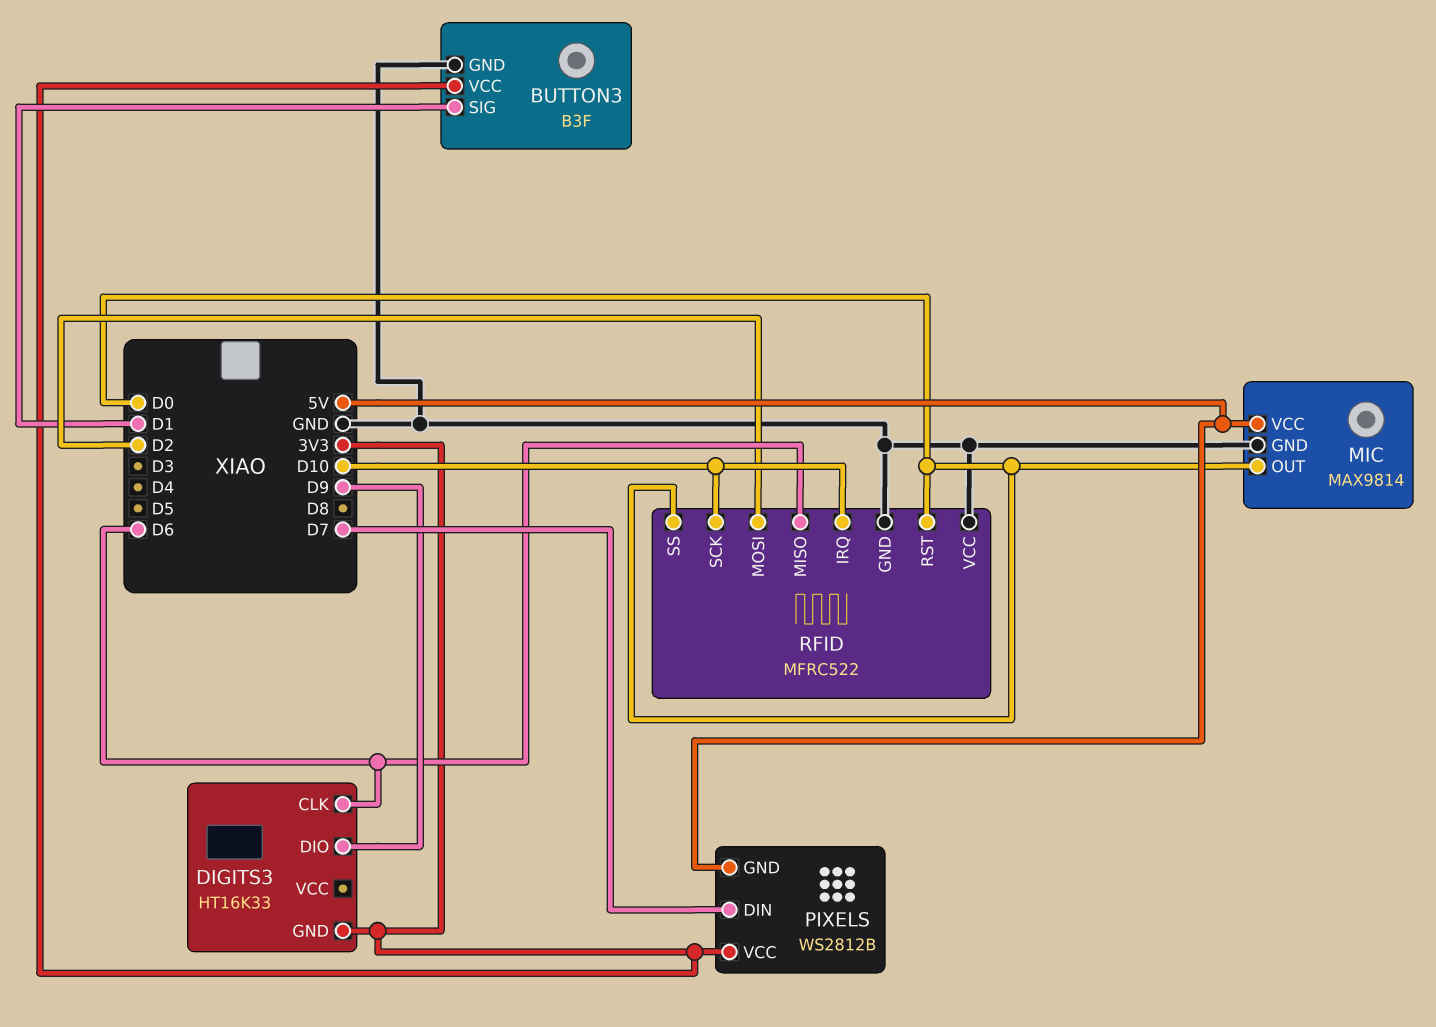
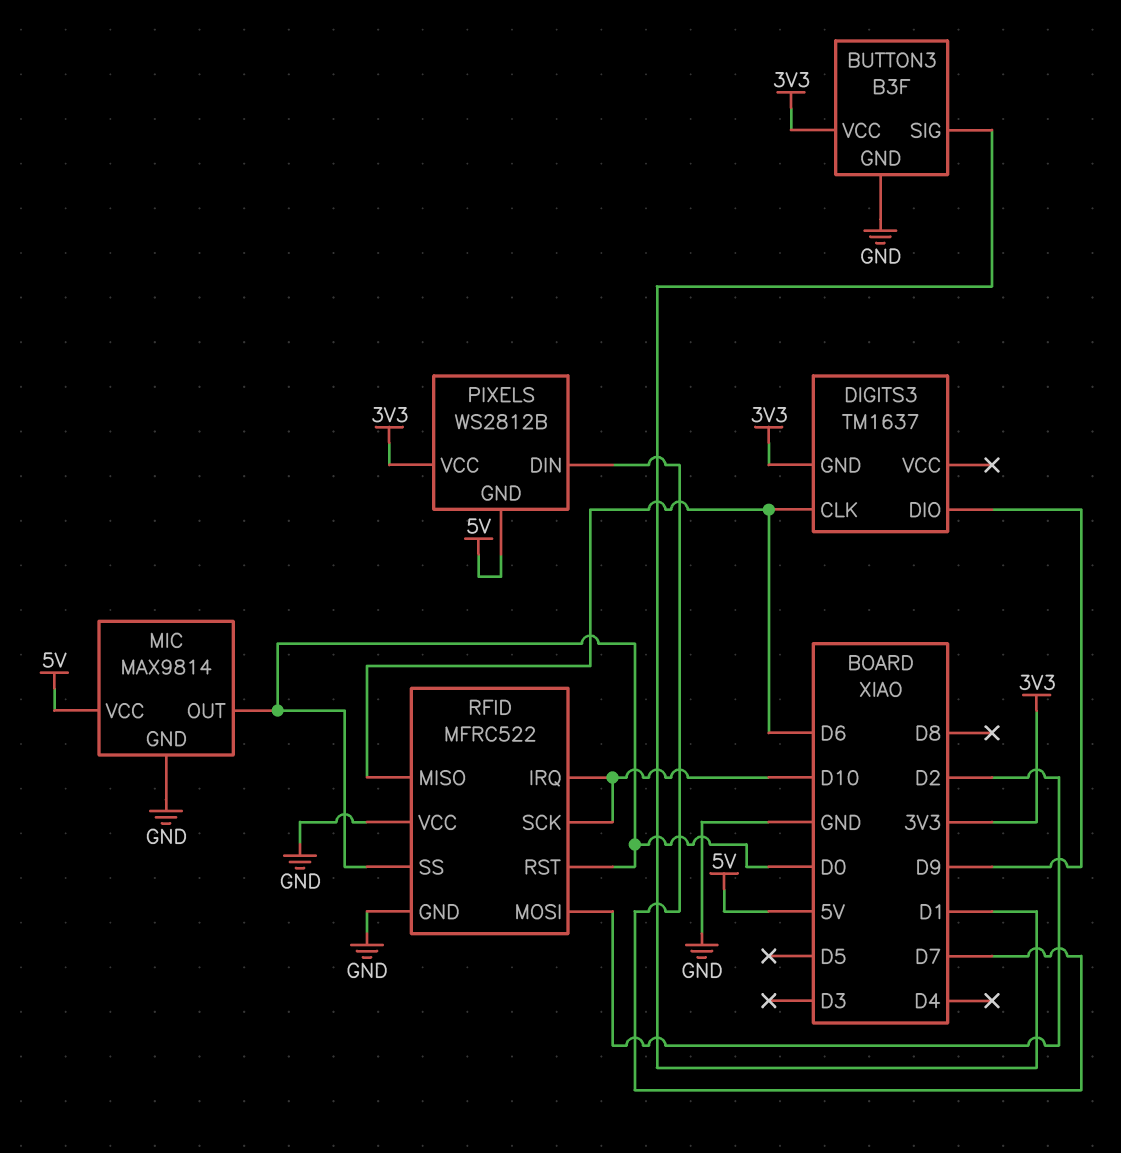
DIGITS3: HT16K33 -> TM1637

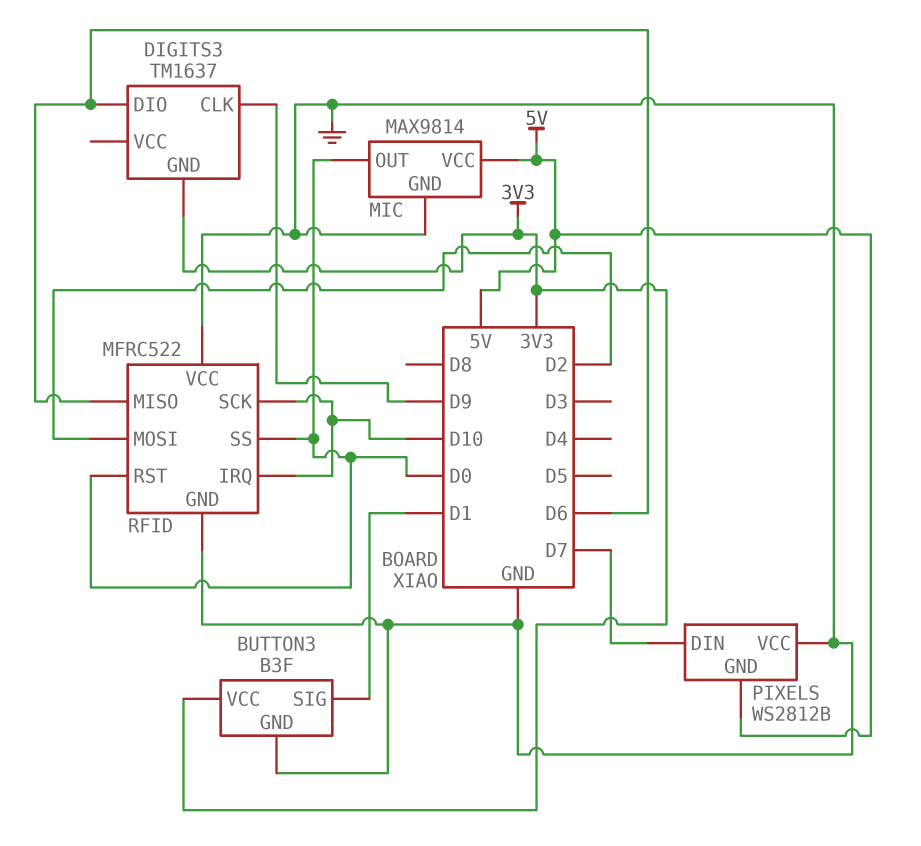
DIGITS3 pin CLK: D6 -> D9
DIGITS3 pin DIO: D9 -> D6
PIXELS pin VCC: 3V3 -> GND

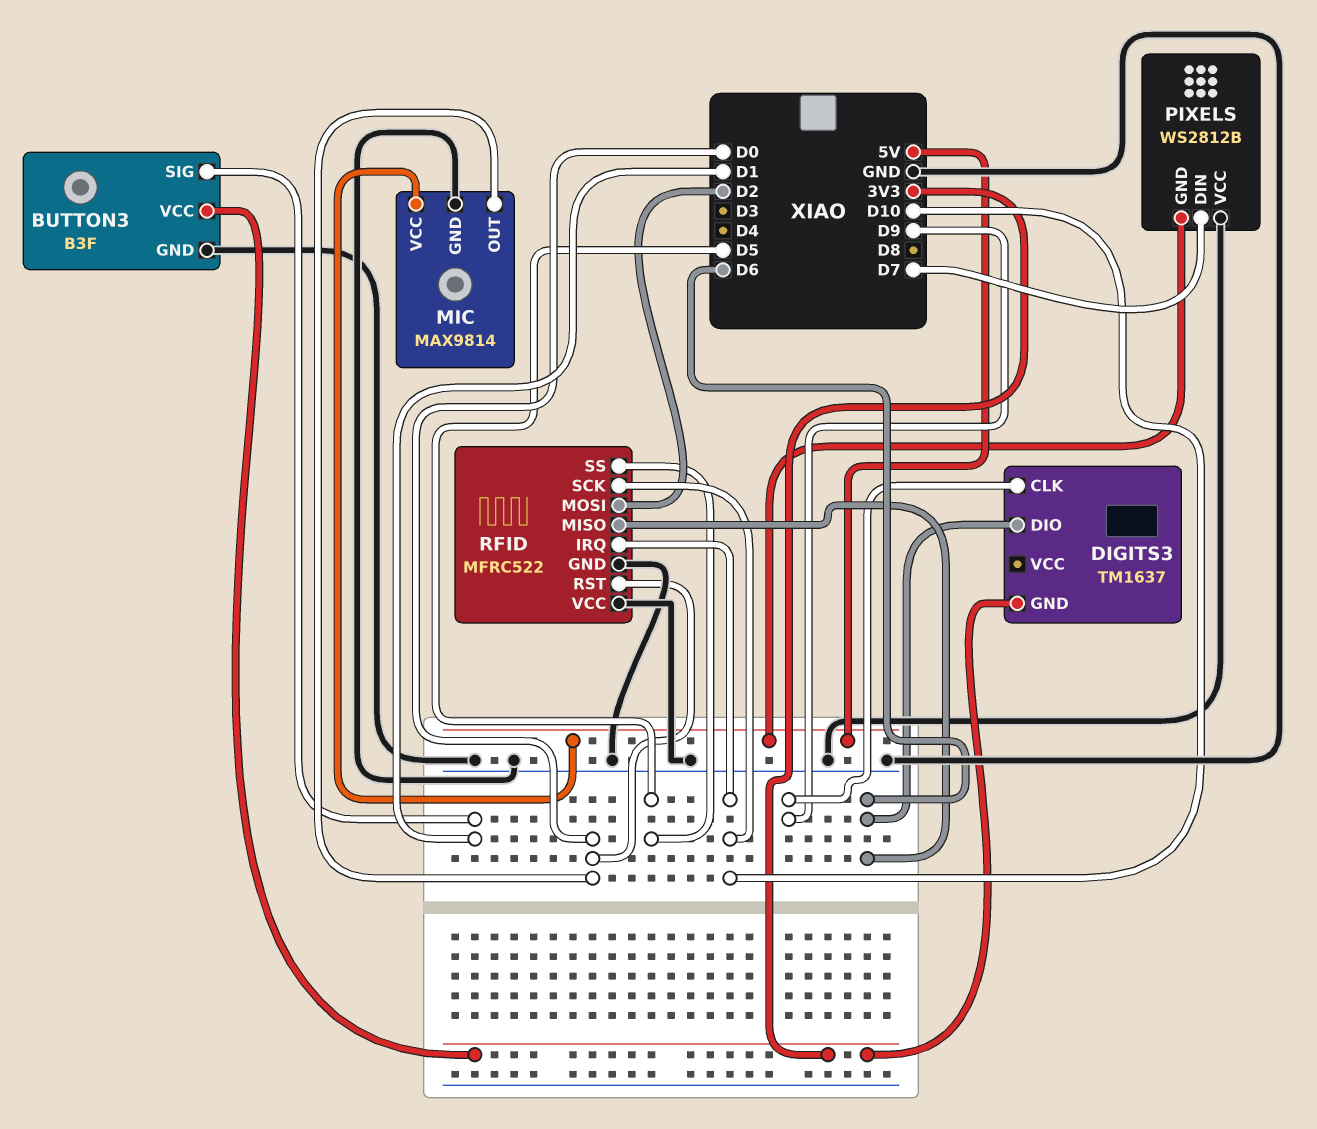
RFID pin SS: D0 -> D5

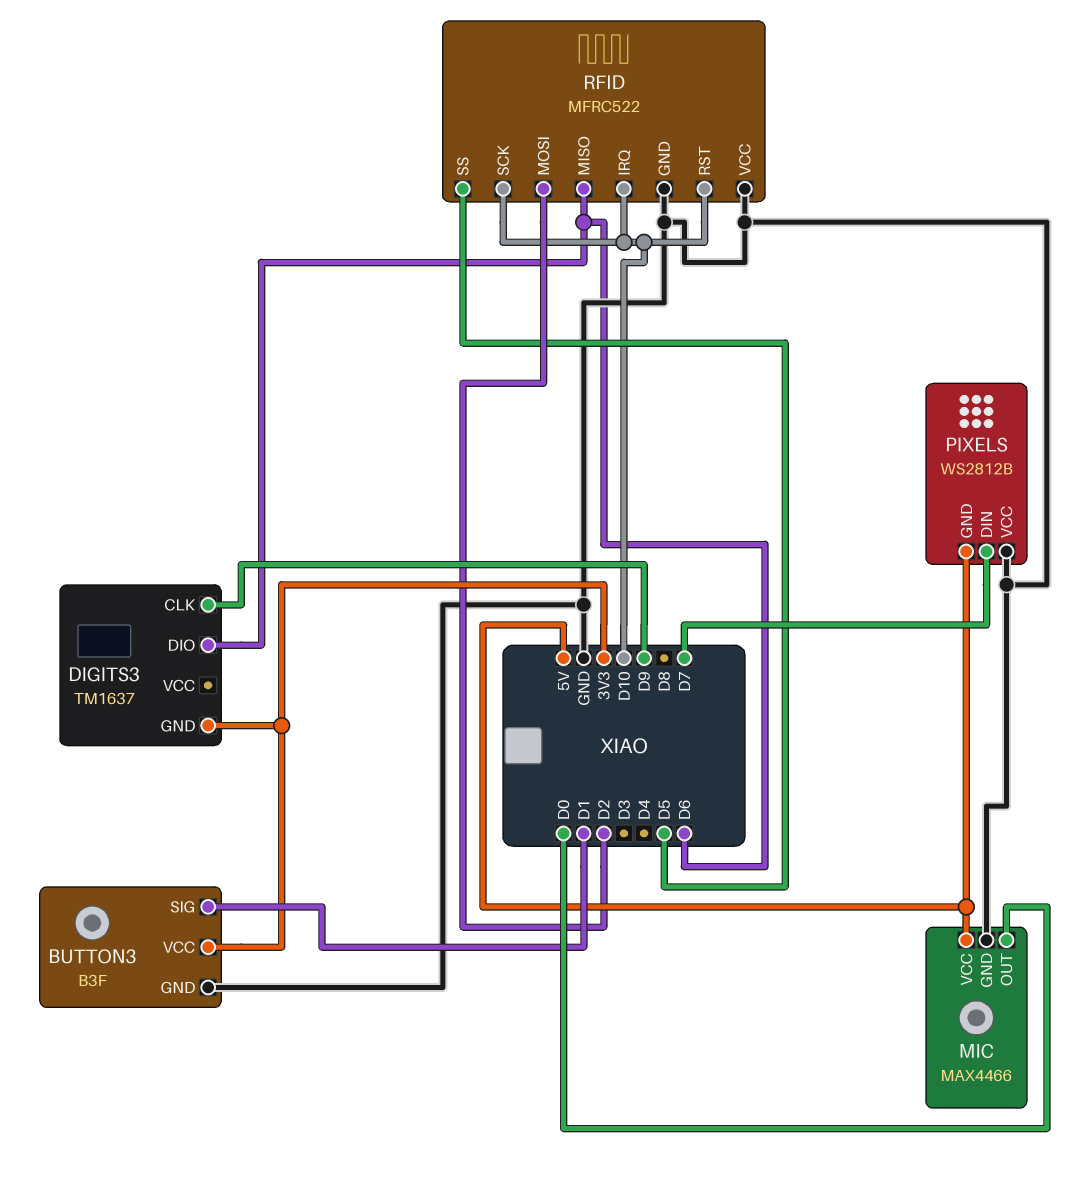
MIC: MAX9814 -> MAX4466
RFID pin RST: D0 -> D10

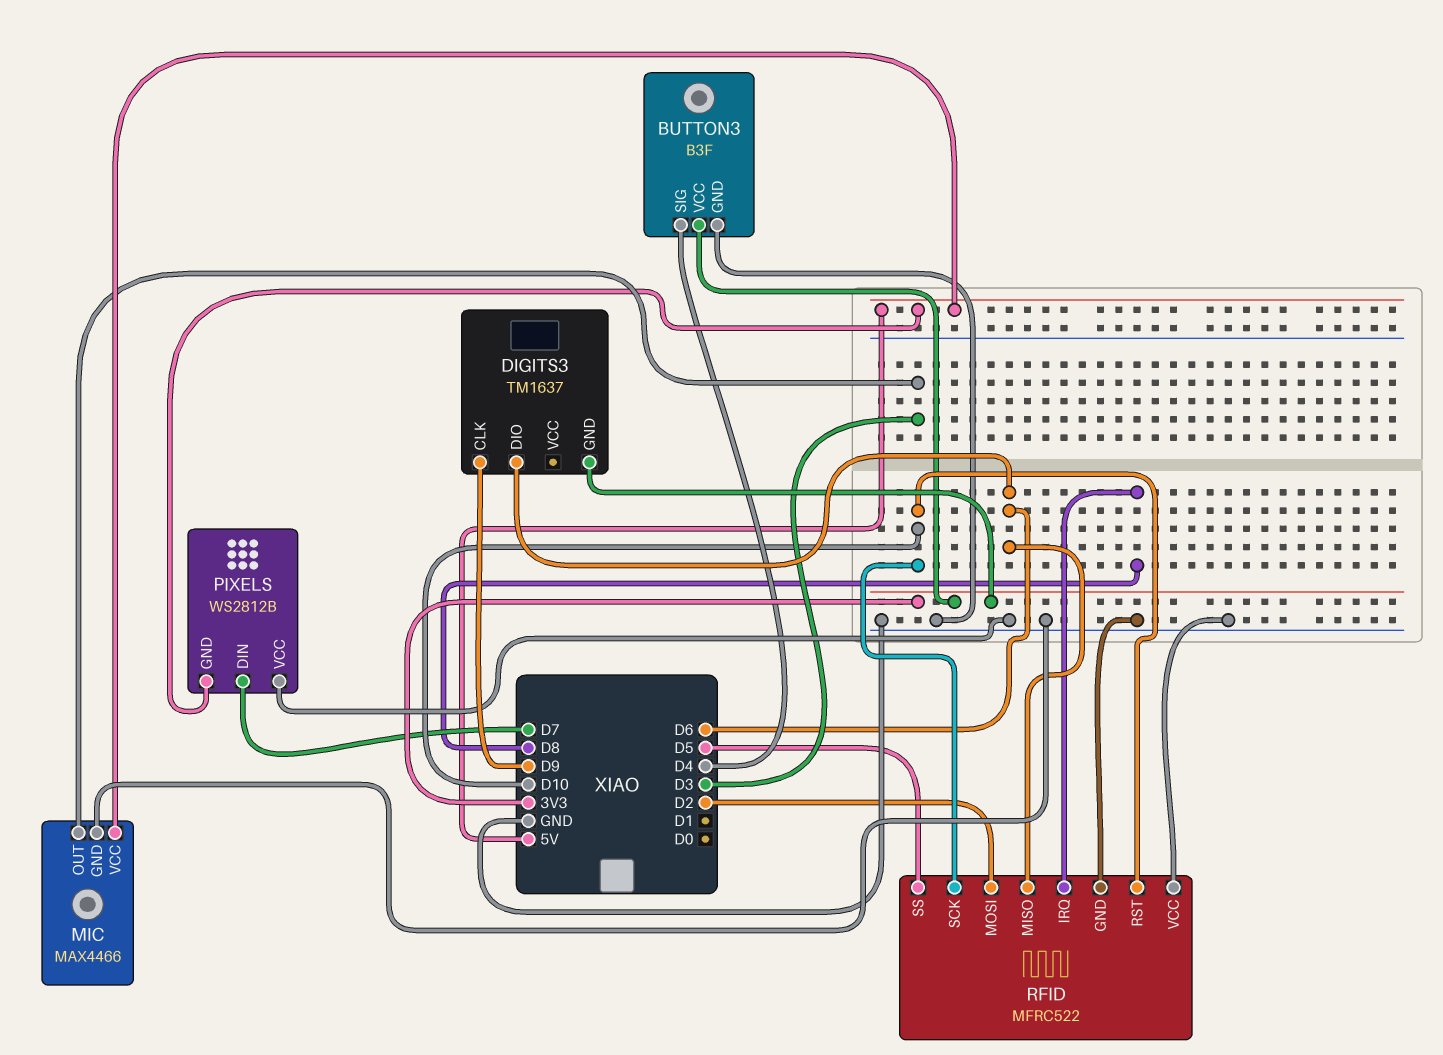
BUTTON3 pin SIG: D1 -> D4
MIC pin OUT: D0 -> D3
RFID pin IRQ: D10 -> D8

